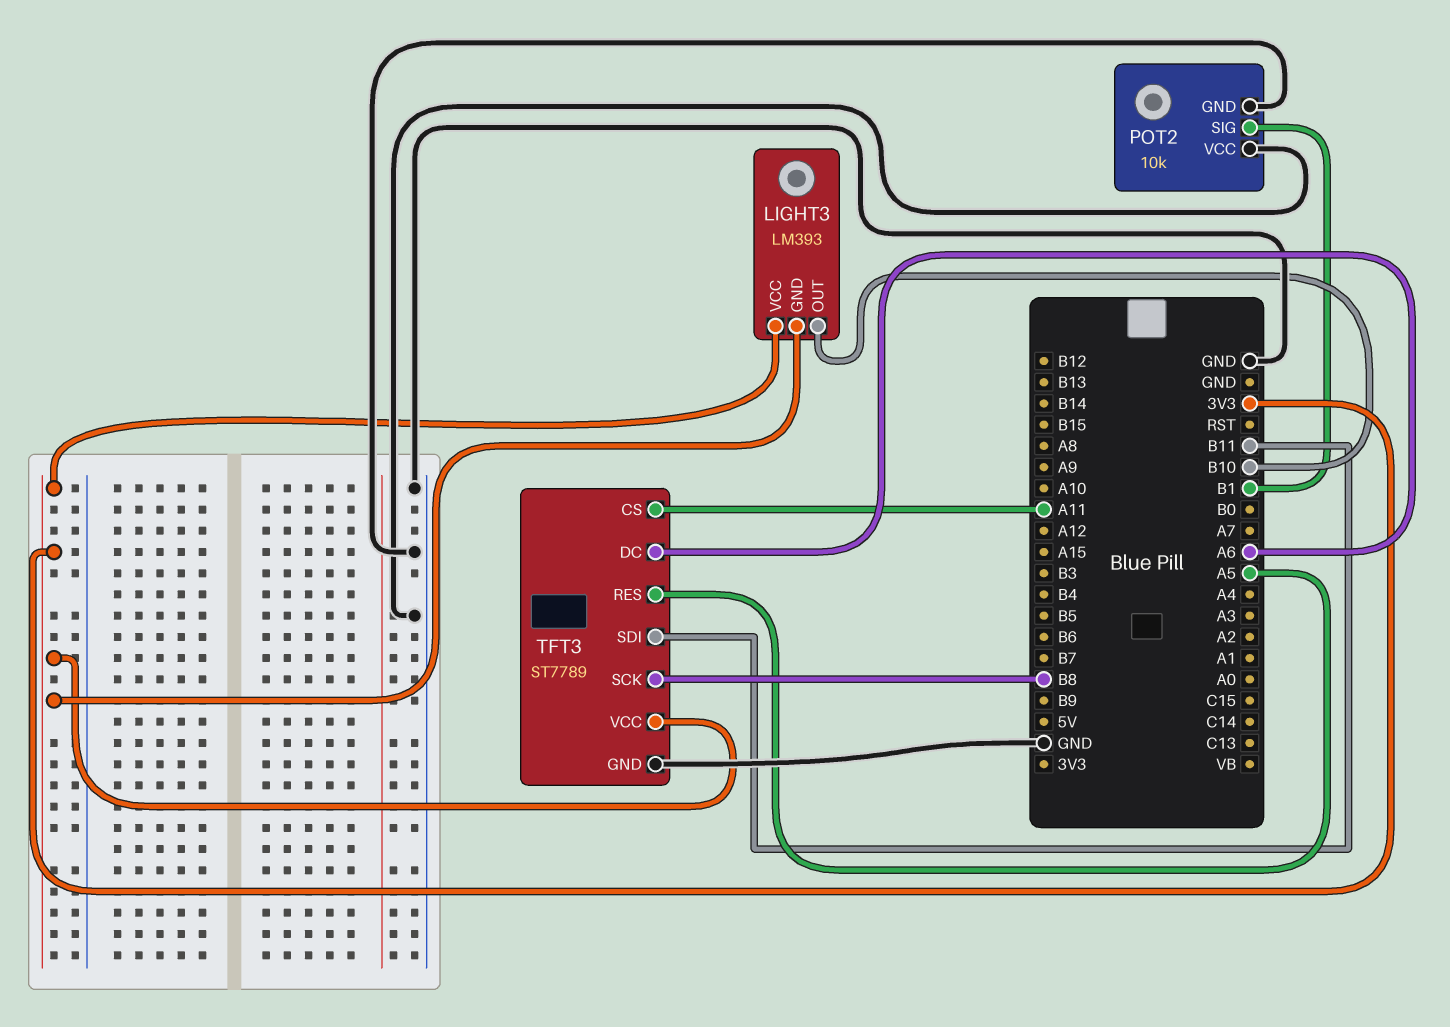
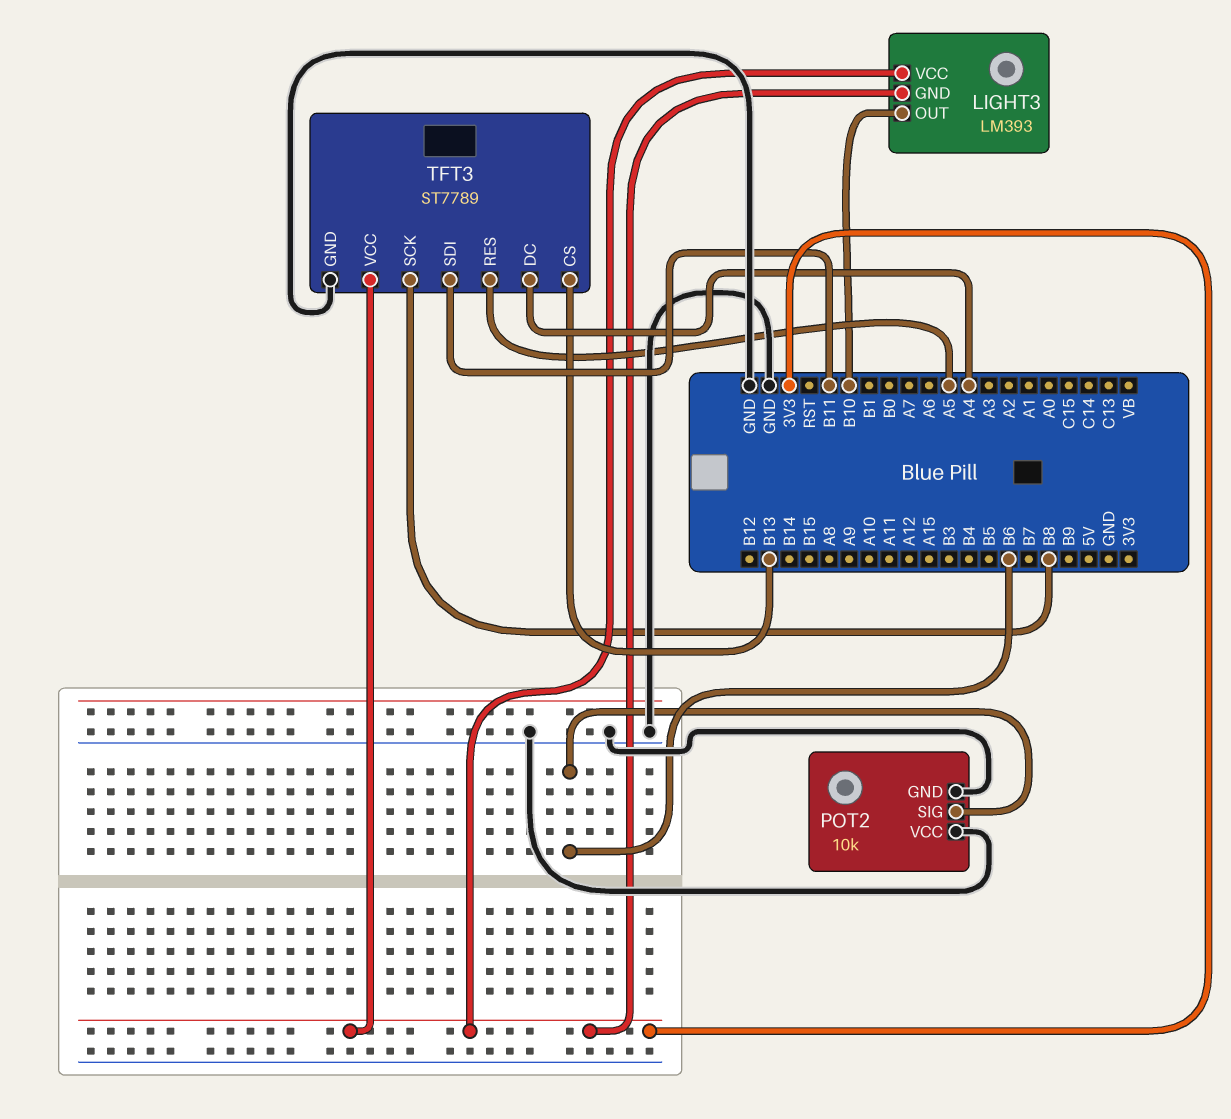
POT2 pin SIG: B1 -> B6
TFT3 pin CS: A11 -> B13
TFT3 pin DC: A6 -> A4

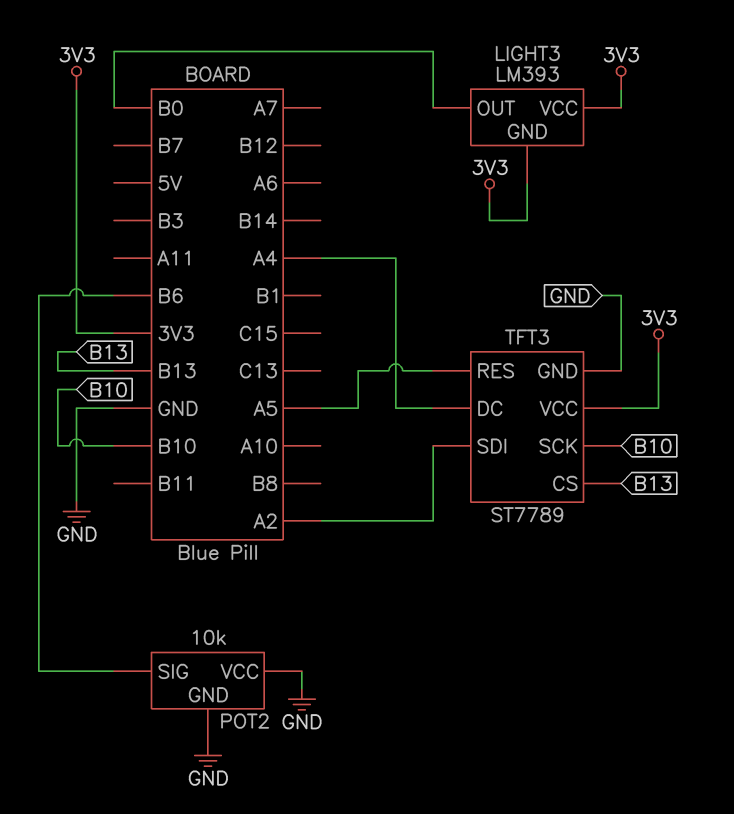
LIGHT3 pin OUT: B10 -> B0
TFT3 pin SCK: B8 -> B10
TFT3 pin SDI: B11 -> A2

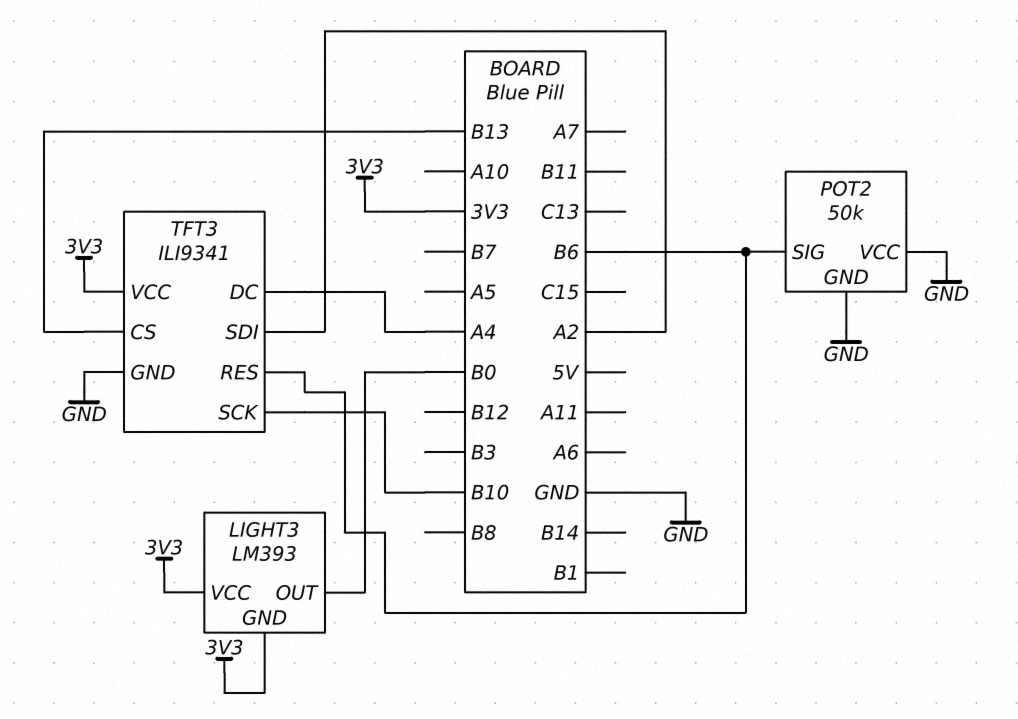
POT2: 10k -> 50k
TFT3: ST7789 -> ILI9341
TFT3 pin RES: A5 -> B6

